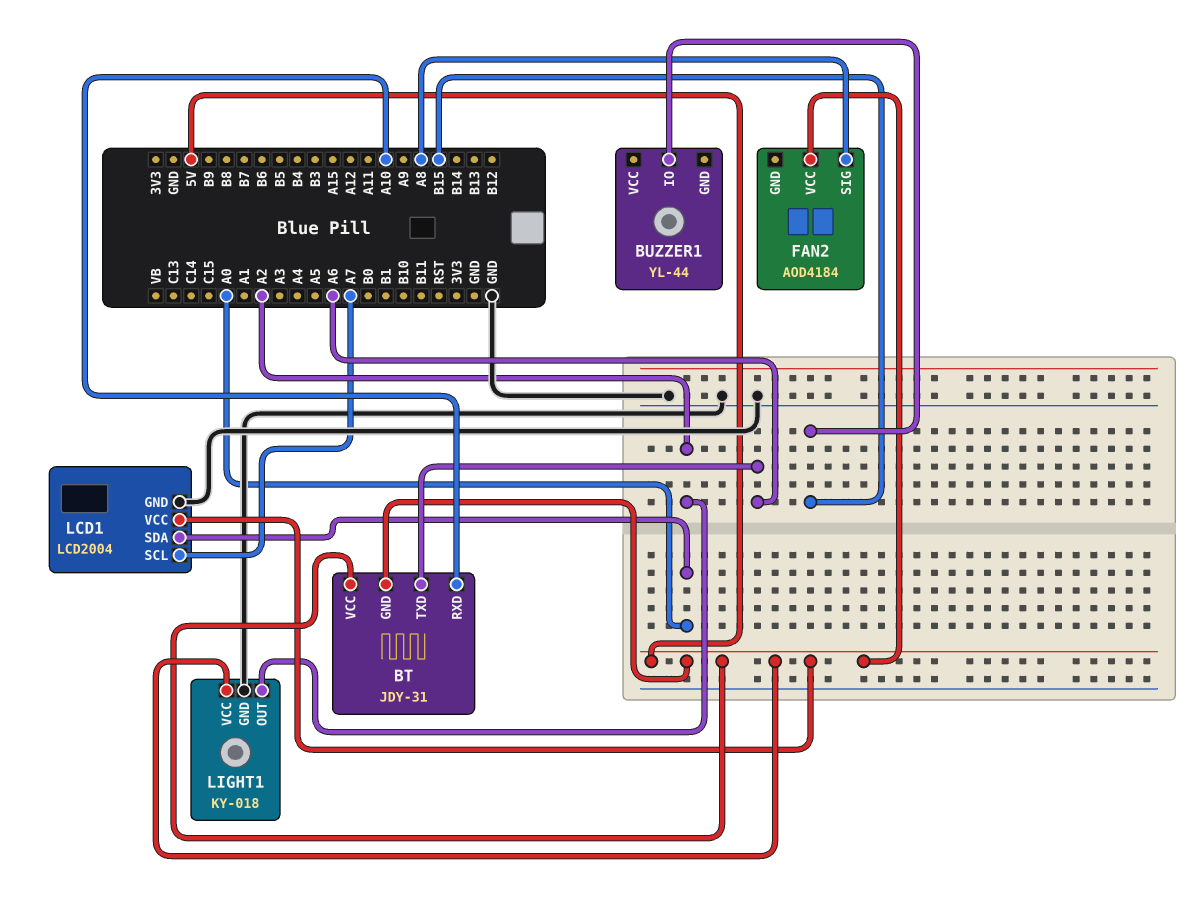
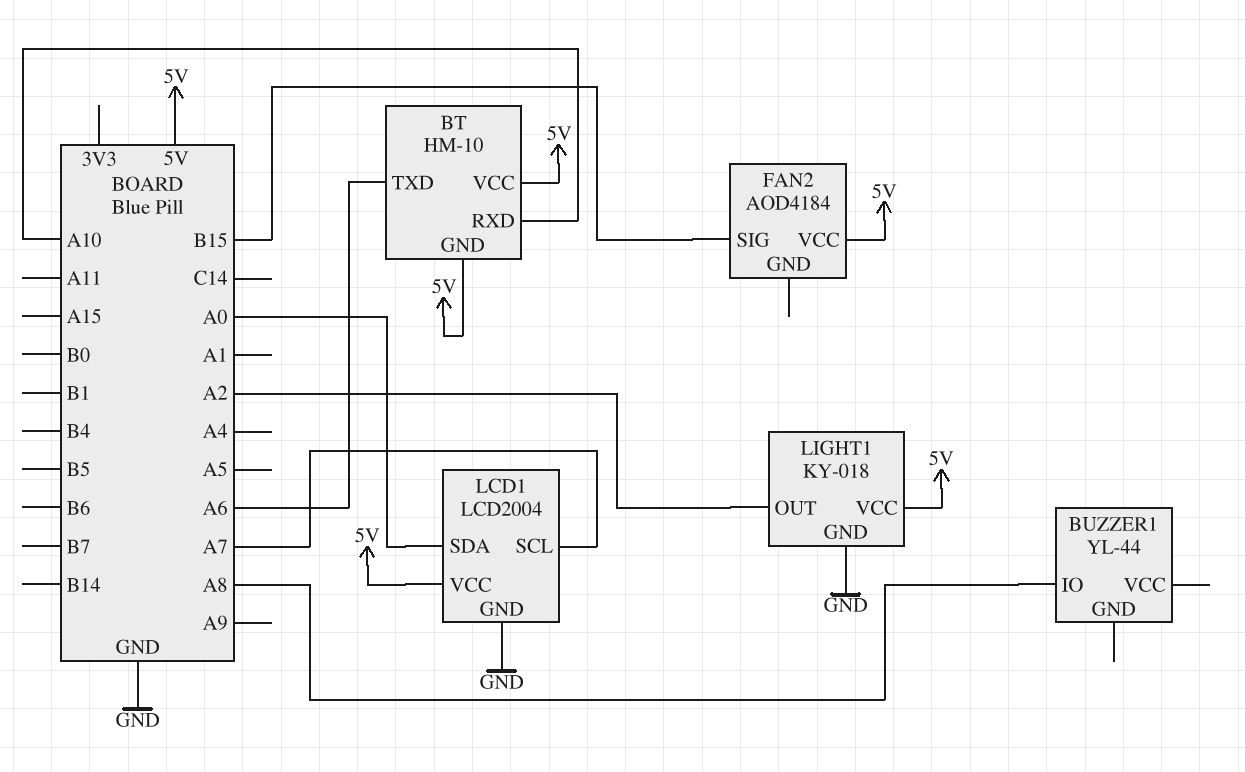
BT: JDY-31 -> HM-10
BUZZER1 pin IO: B15 -> A8
FAN2 pin SIG: A8 -> B15

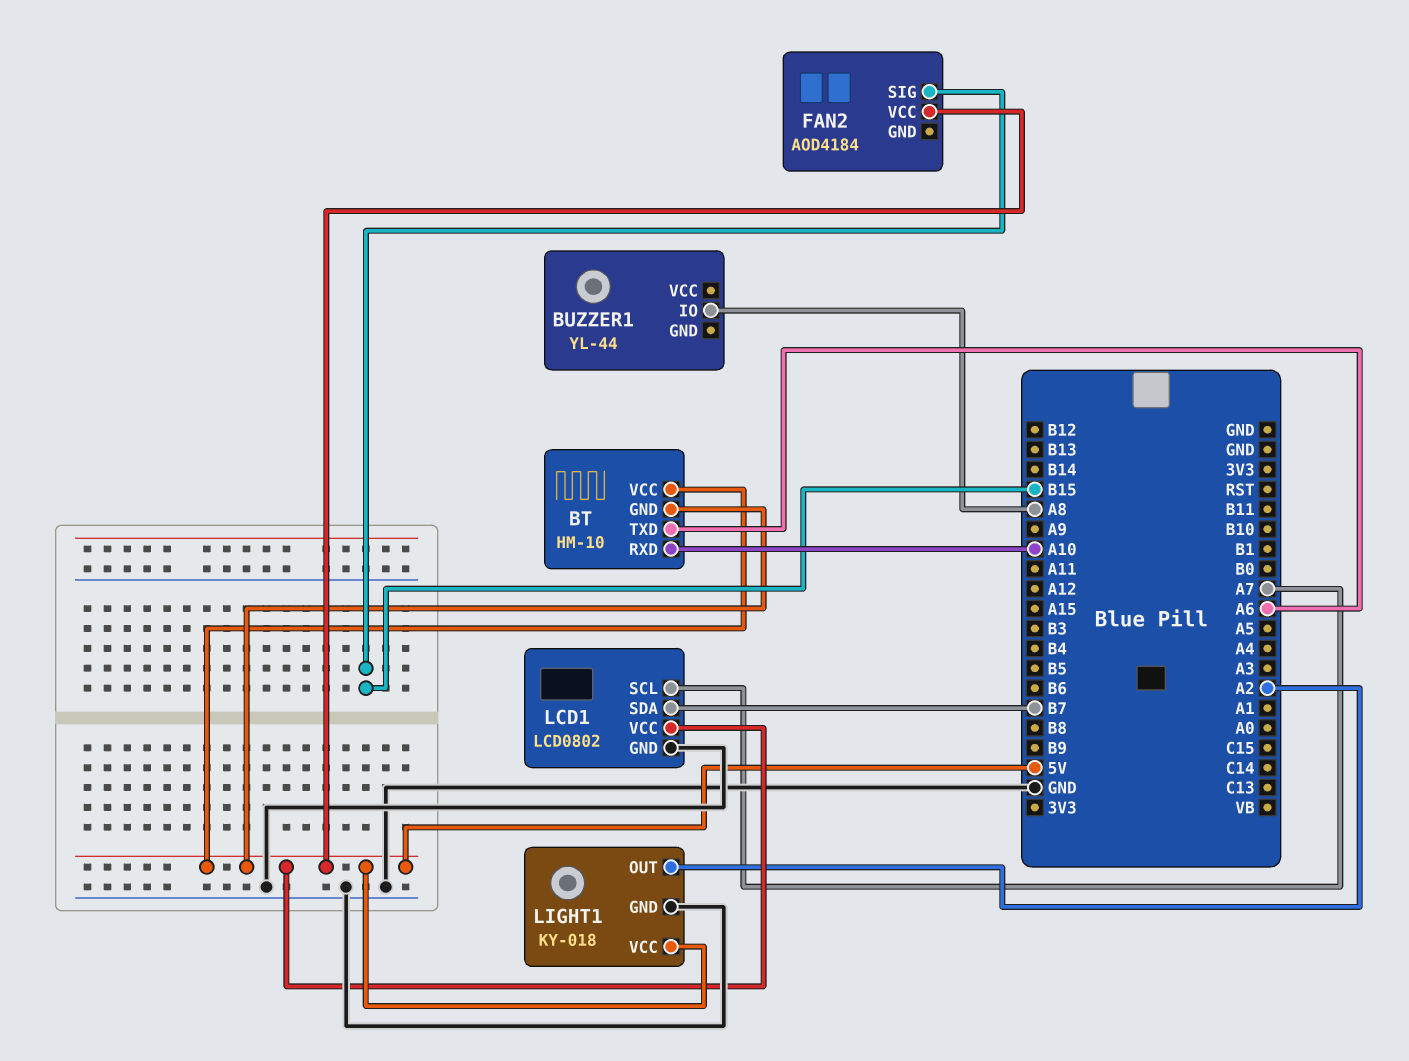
LCD1: LCD2004 -> LCD0802
LCD1 pin SDA: A0 -> B7

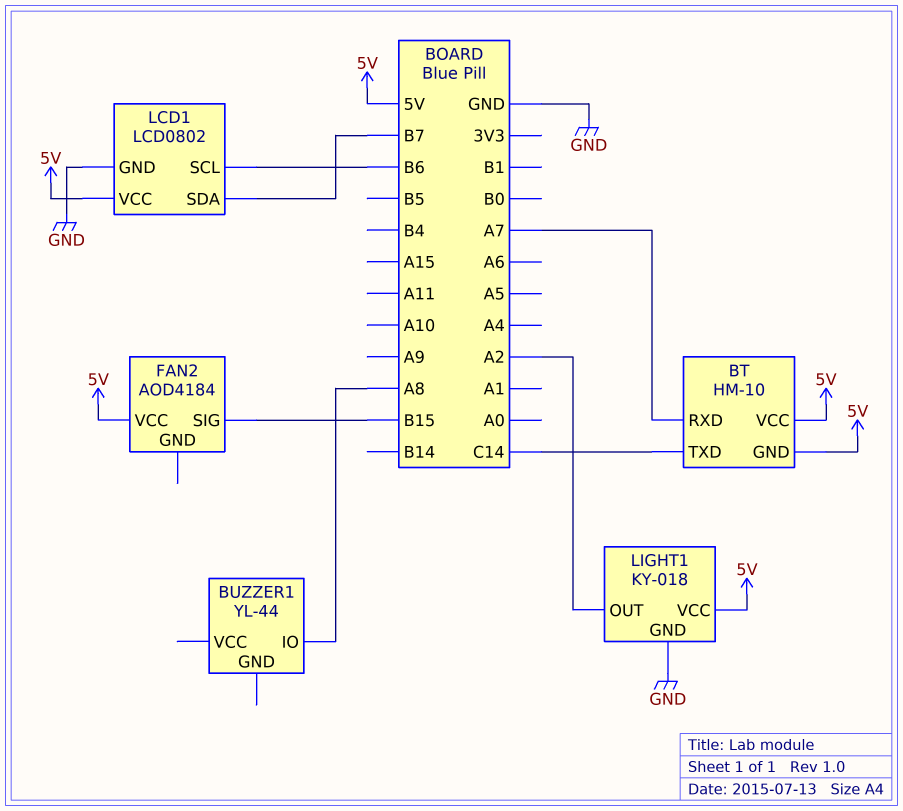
BT pin RXD: A10 -> A7
BT pin TXD: A6 -> C14
LCD1 pin SCL: A7 -> B6

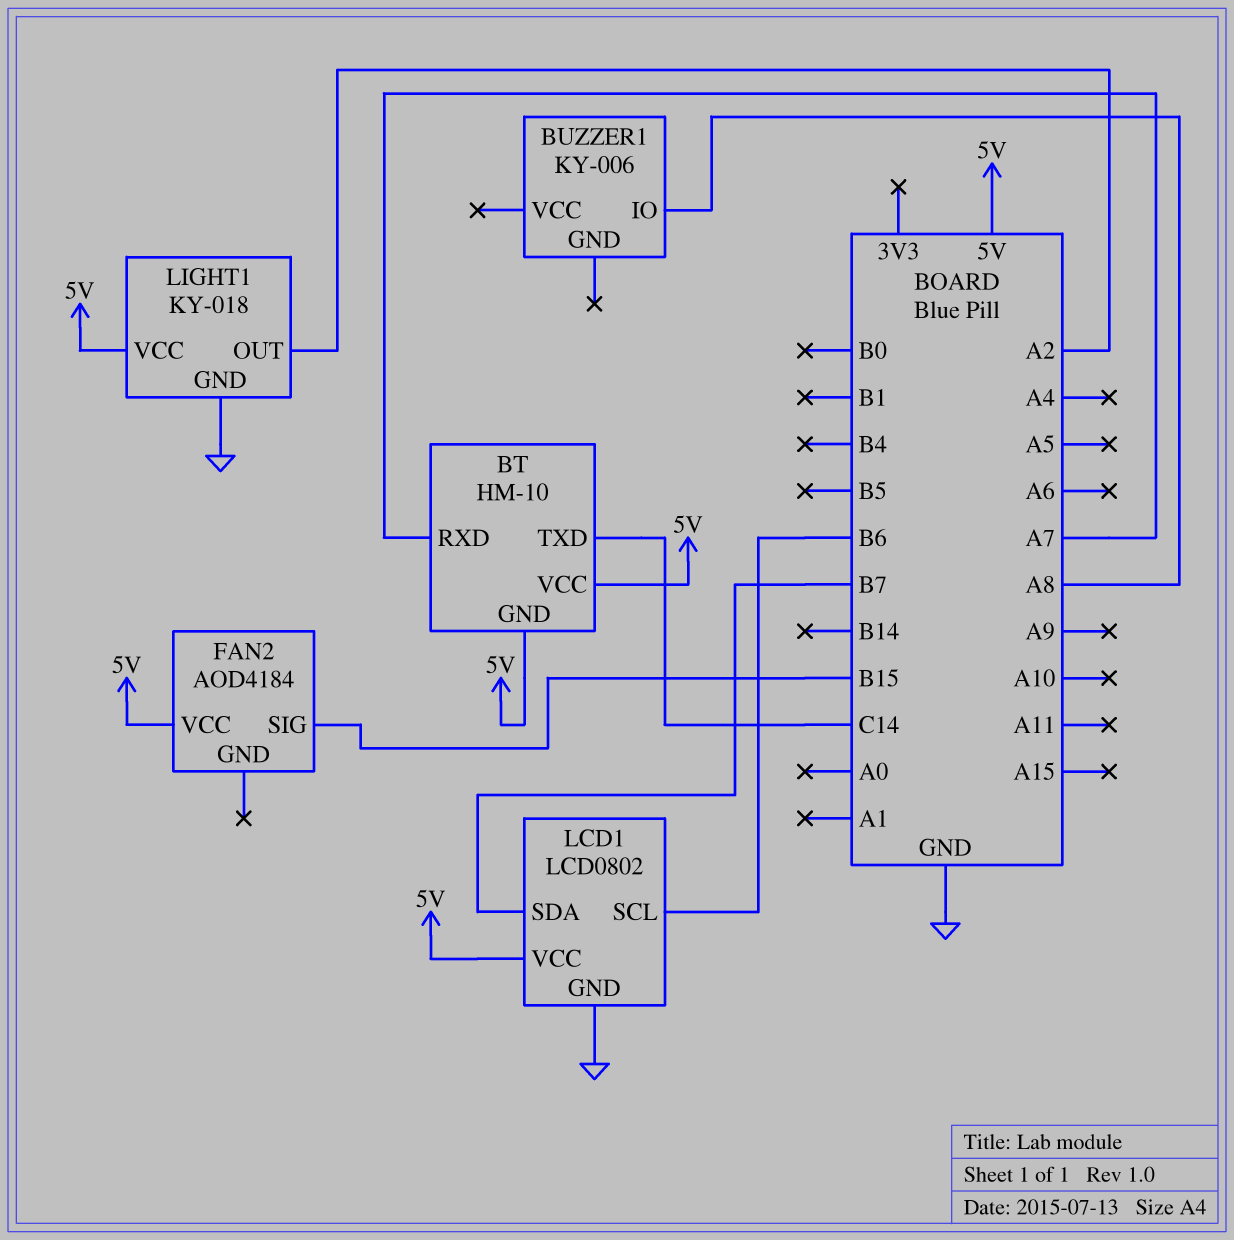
BUZZER1: YL-44 -> KY-006

